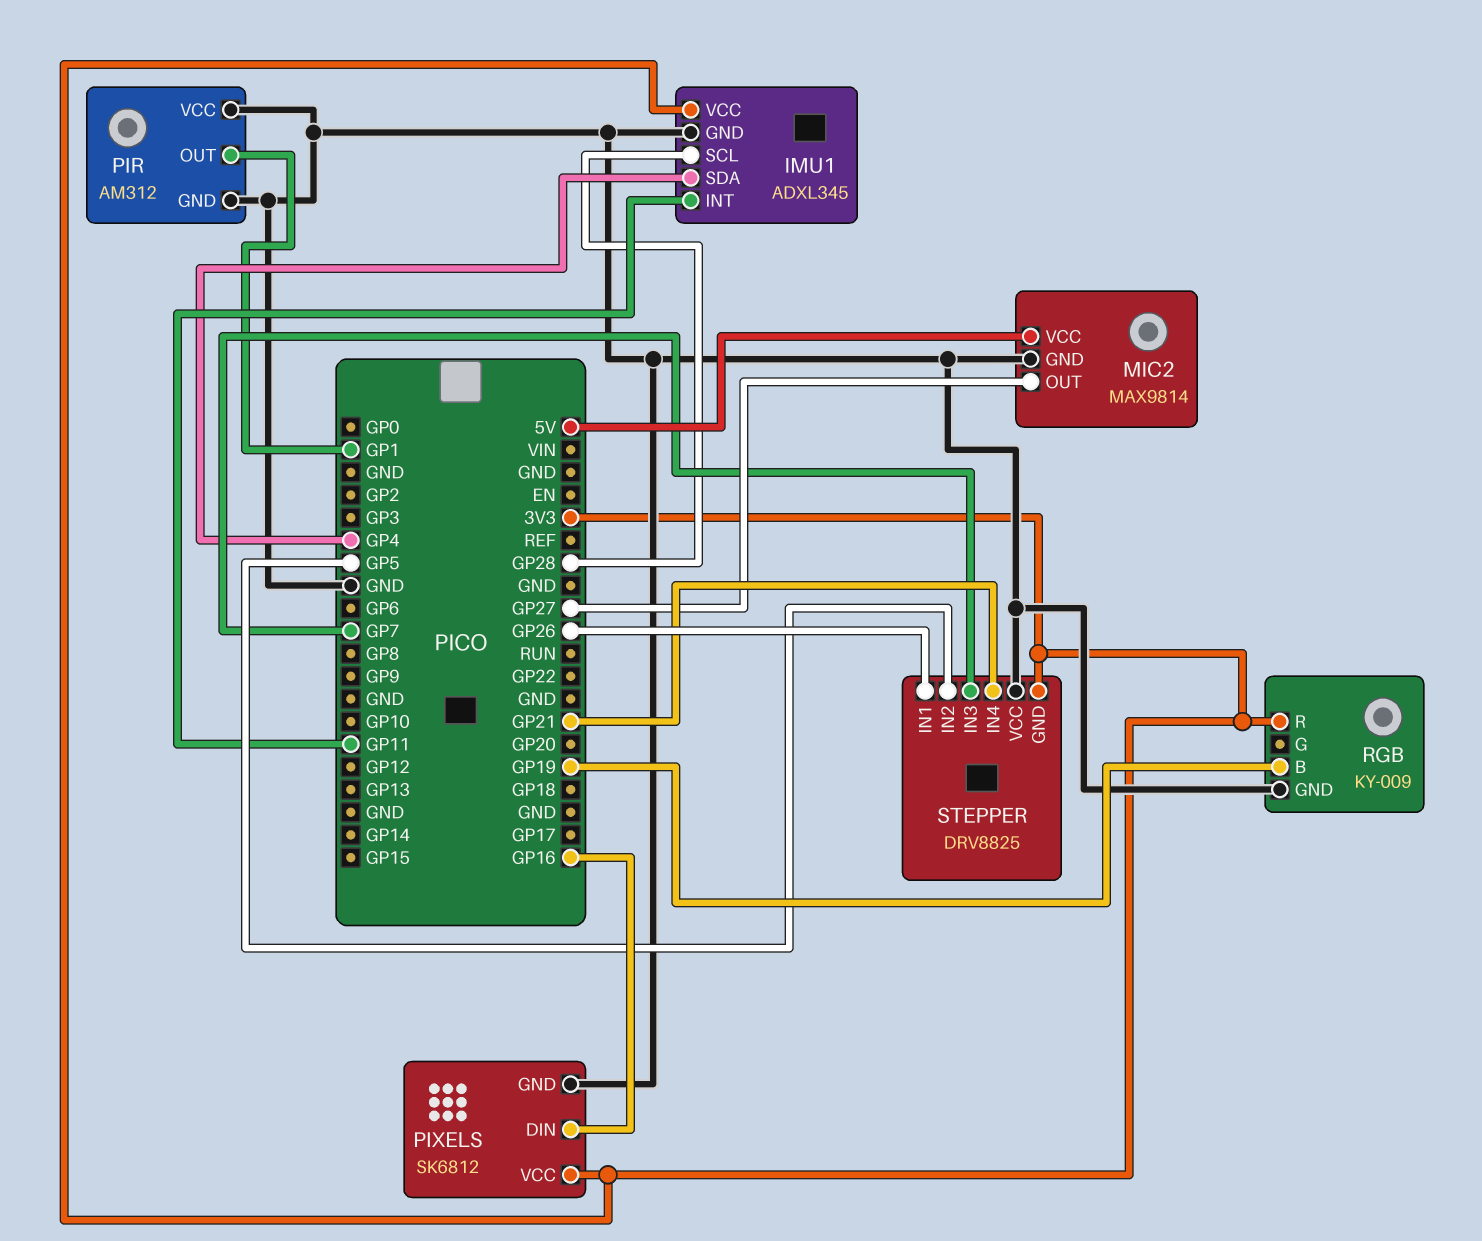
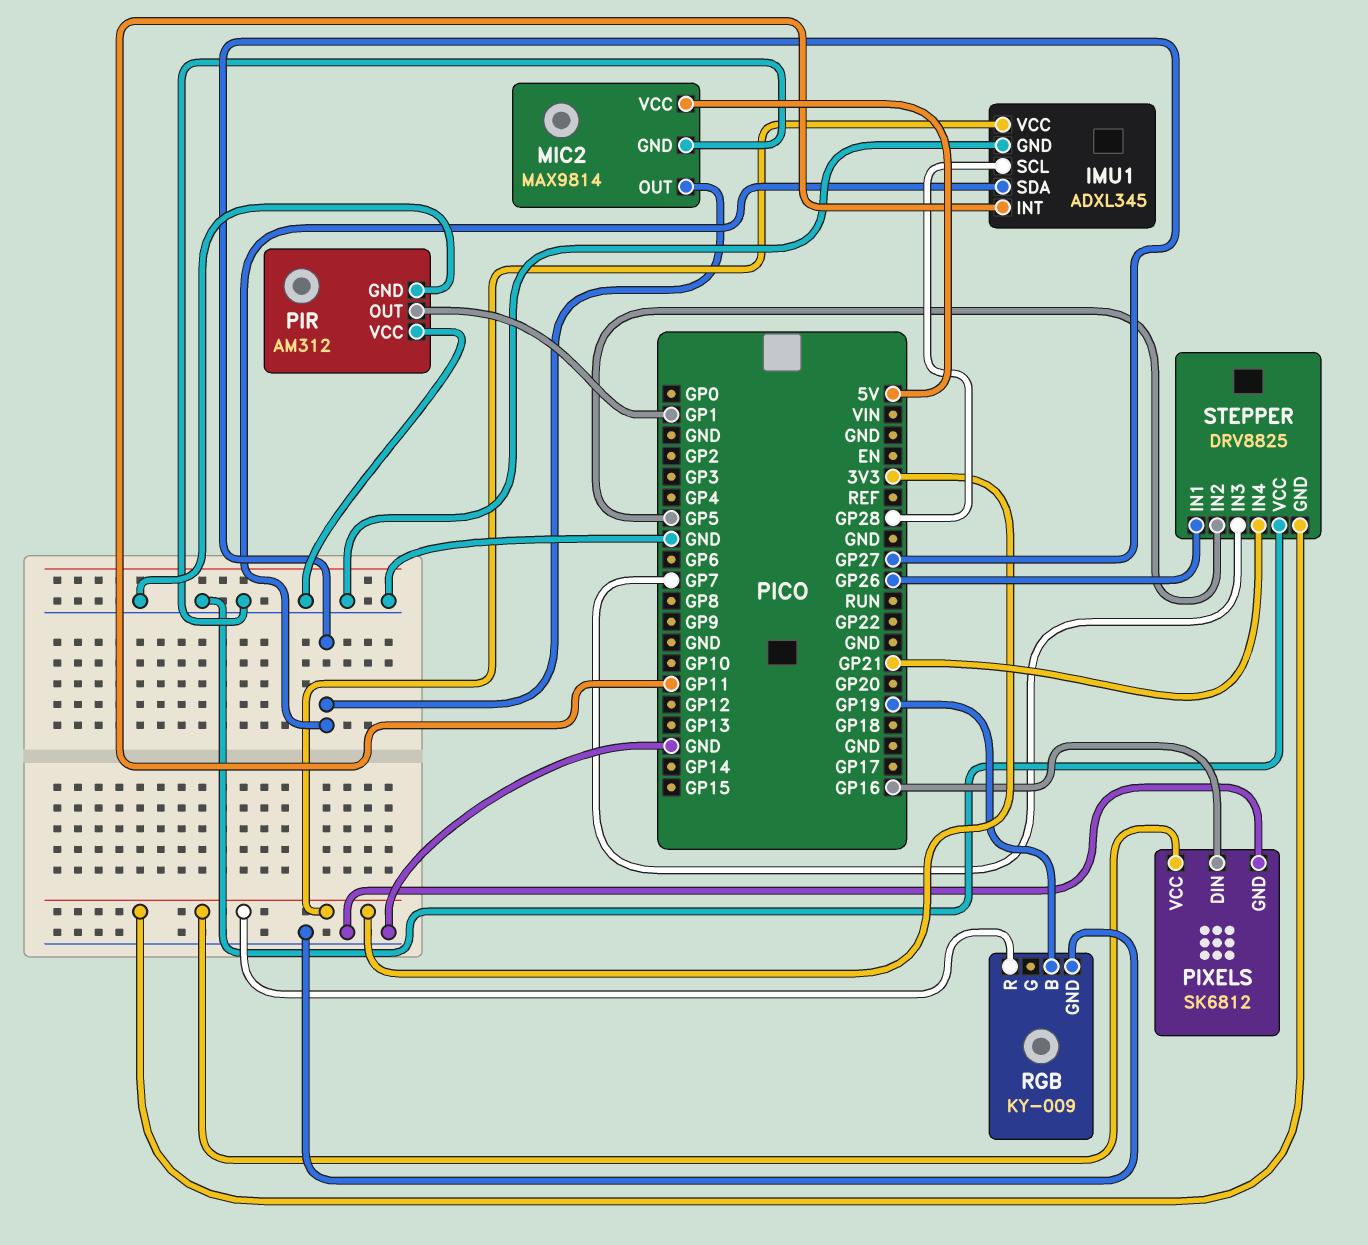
IMU1 pin SDA: GP4 -> GP27

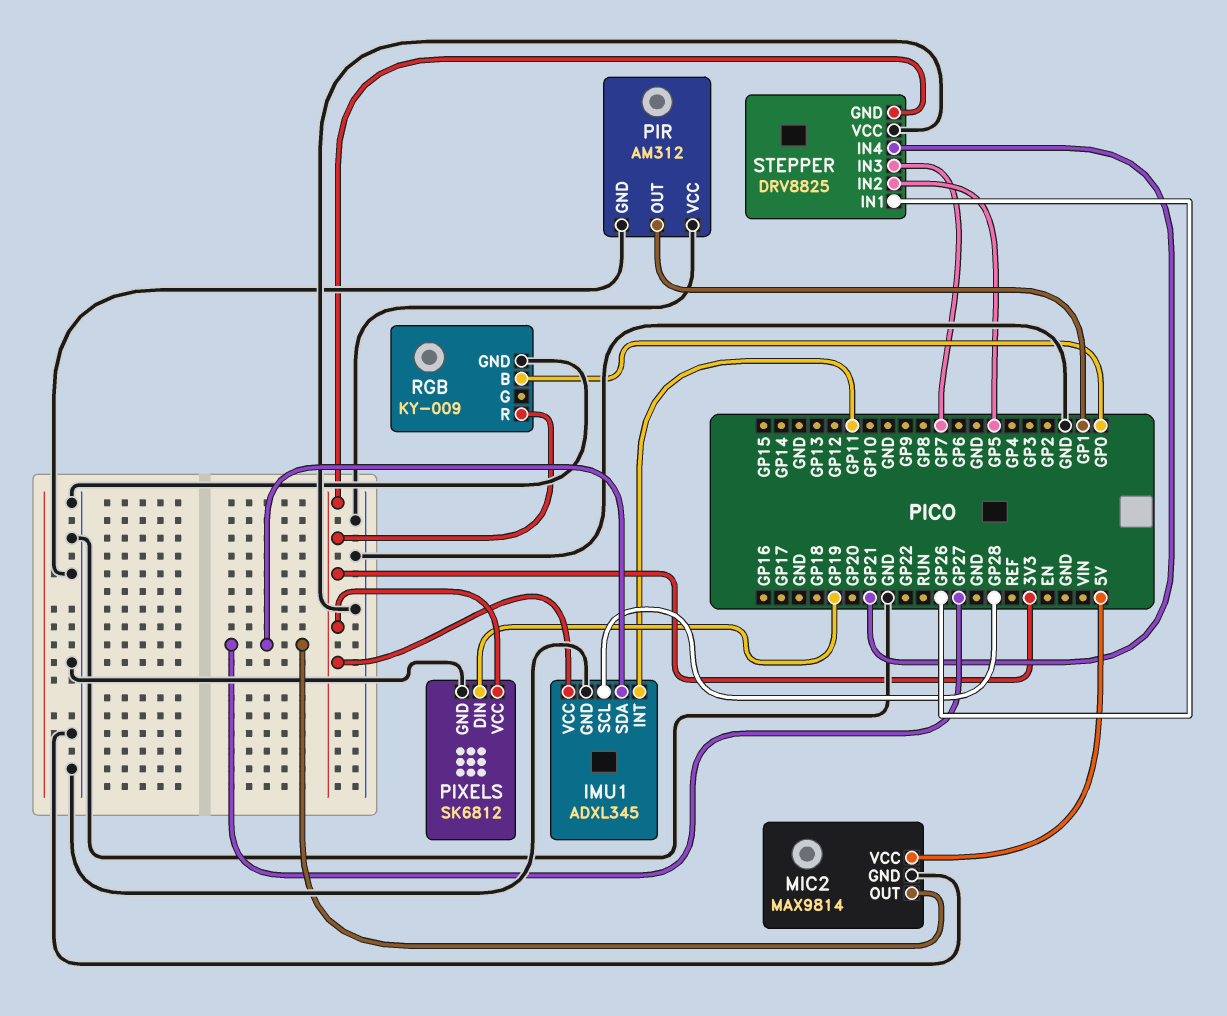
PIXELS pin DIN: GP16 -> GP19
RGB pin B: GP19 -> GP0

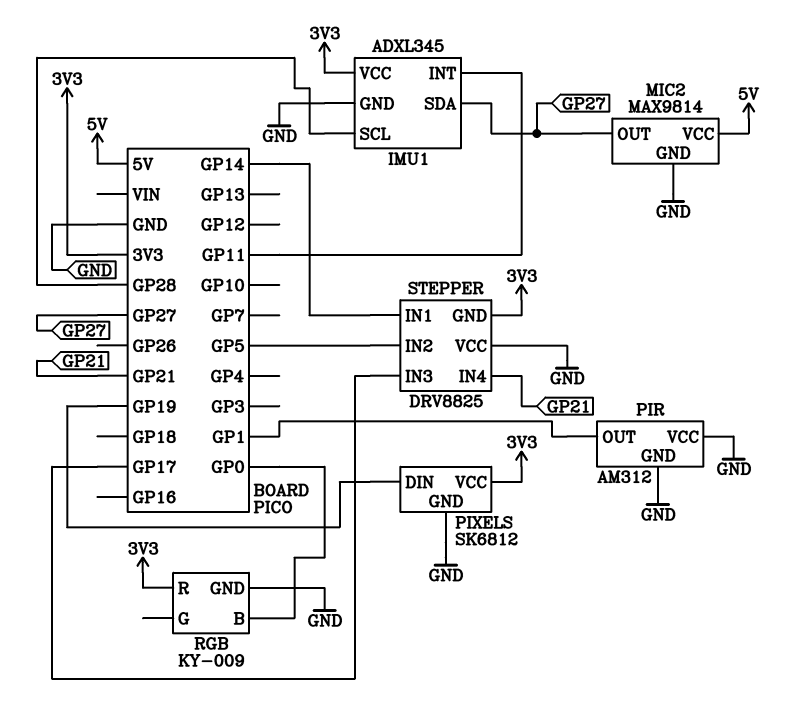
STEPPER pin IN1: GP26 -> GP14
STEPPER pin IN3: GP7 -> GP17

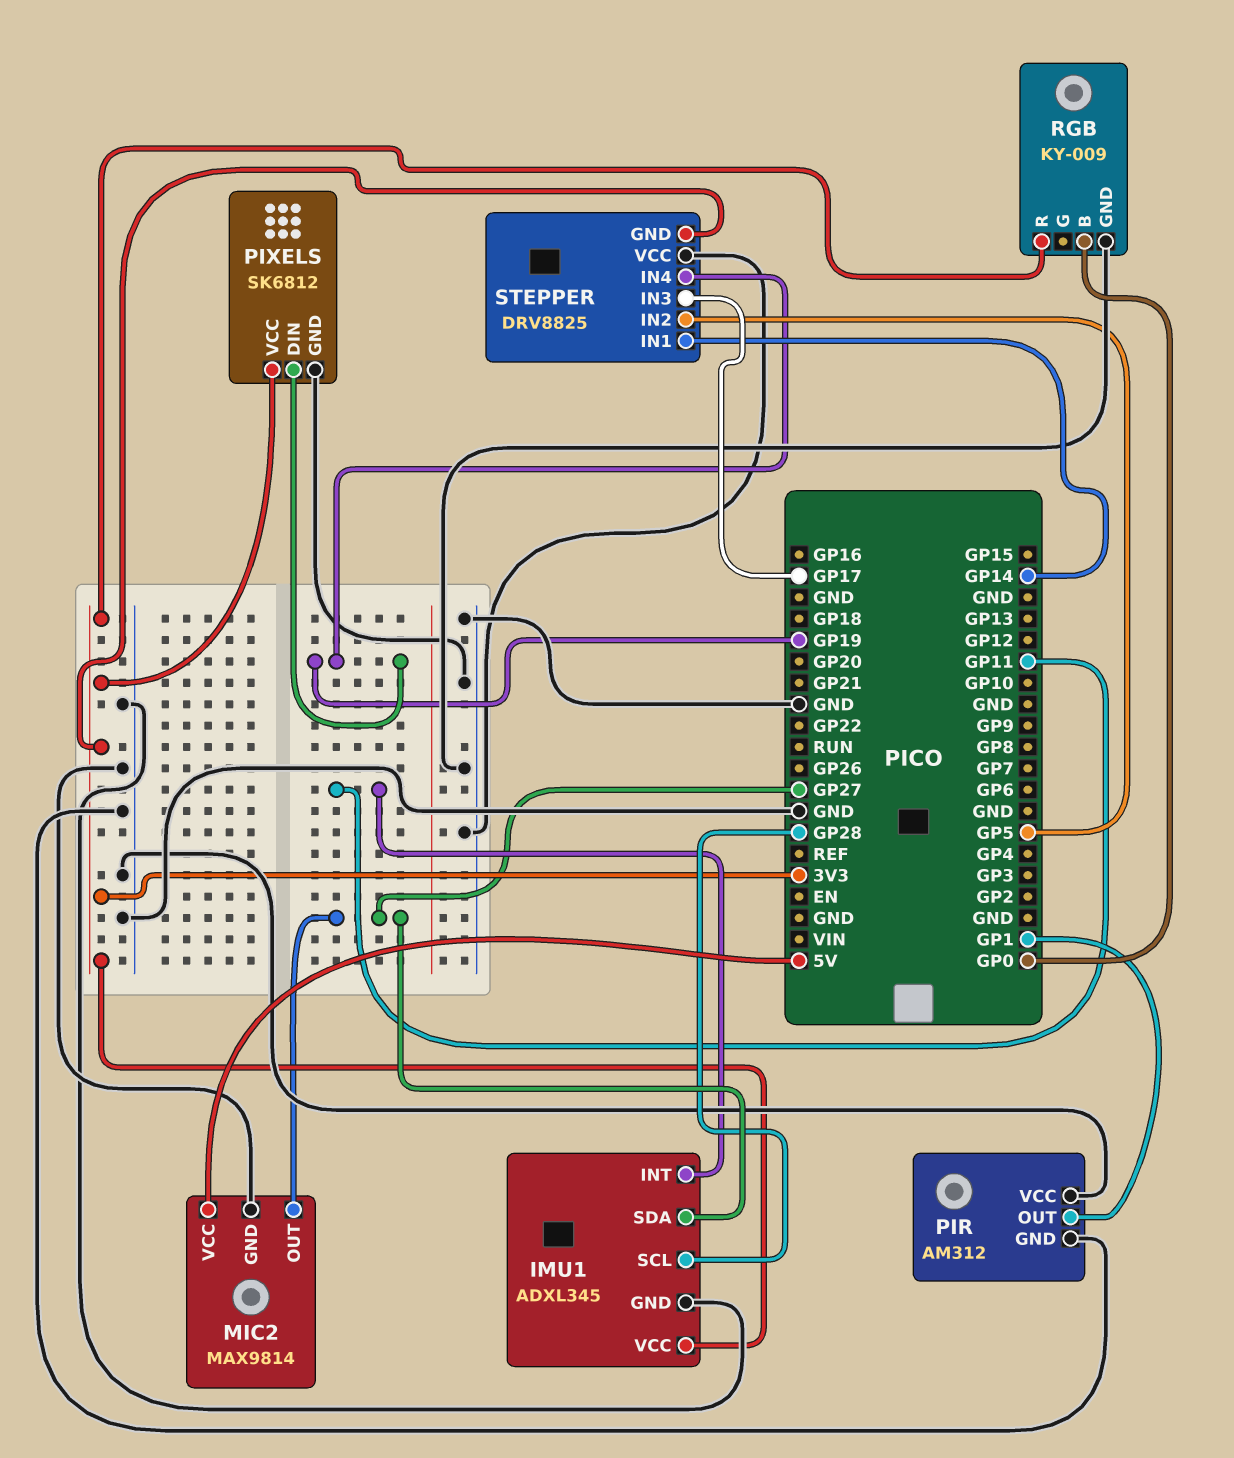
STEPPER pin IN4: GP21 -> GP19

